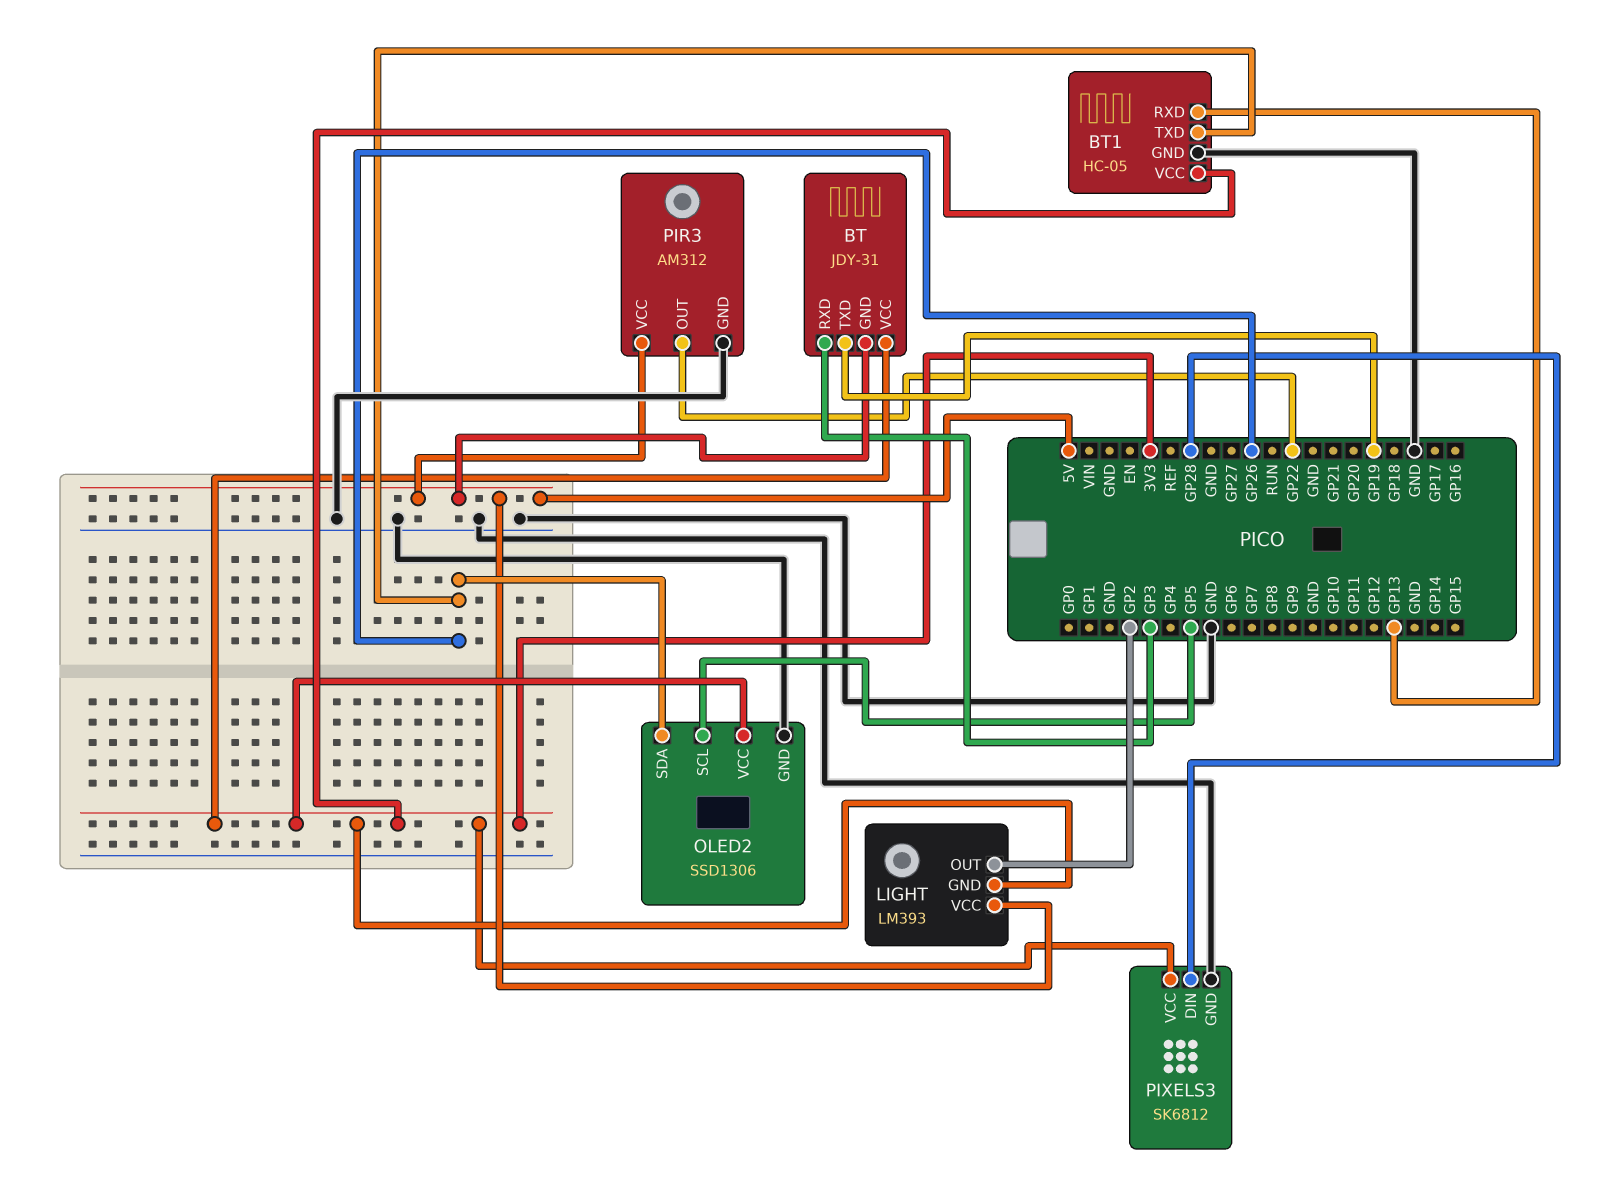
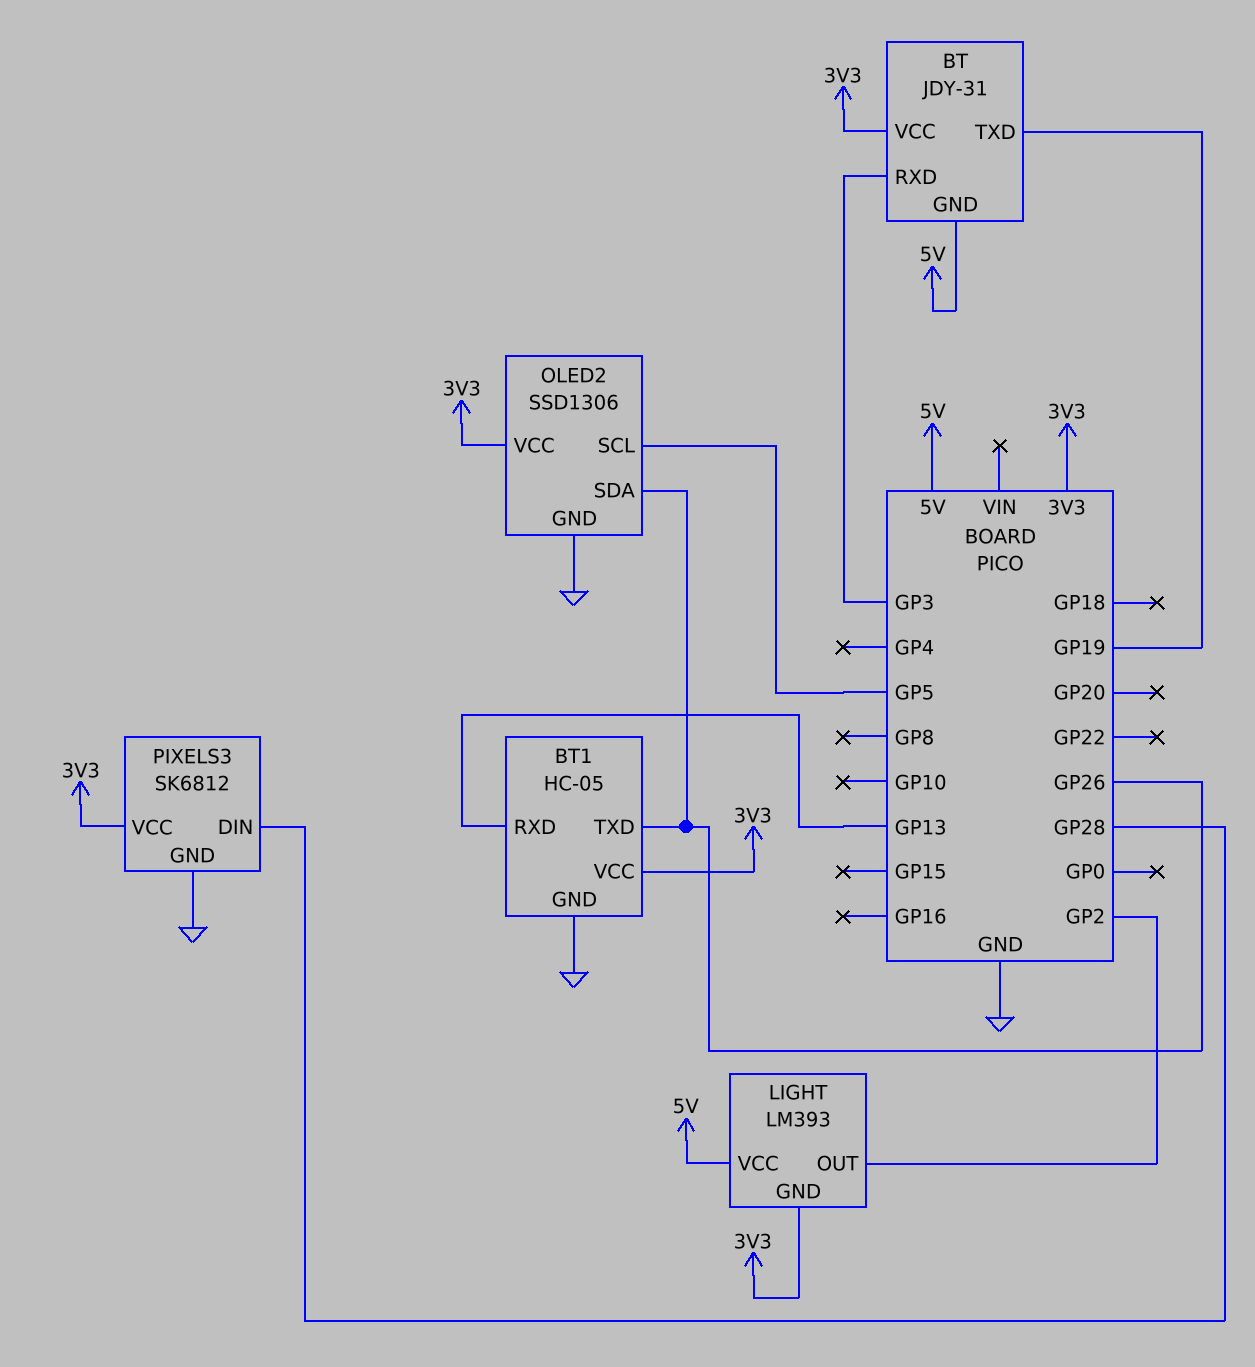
PIR3: AM312 -> none
PIR3 pin GND: GND -> none
PIR3 pin OUT: GP22 -> none
PIR3 pin VCC: 5V -> none

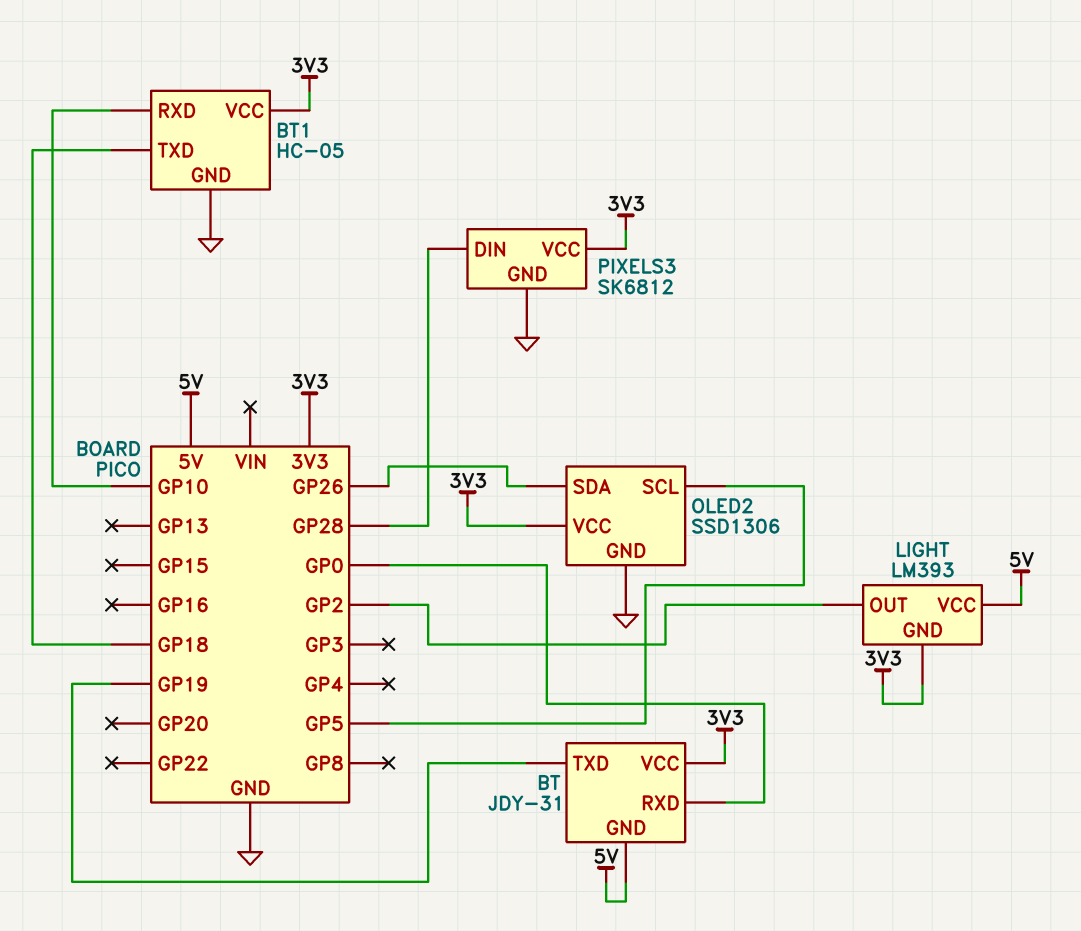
BT pin RXD: GP3 -> GP0
BT1 pin RXD: GP13 -> GP10
BT1 pin TXD: GP26 -> GP18

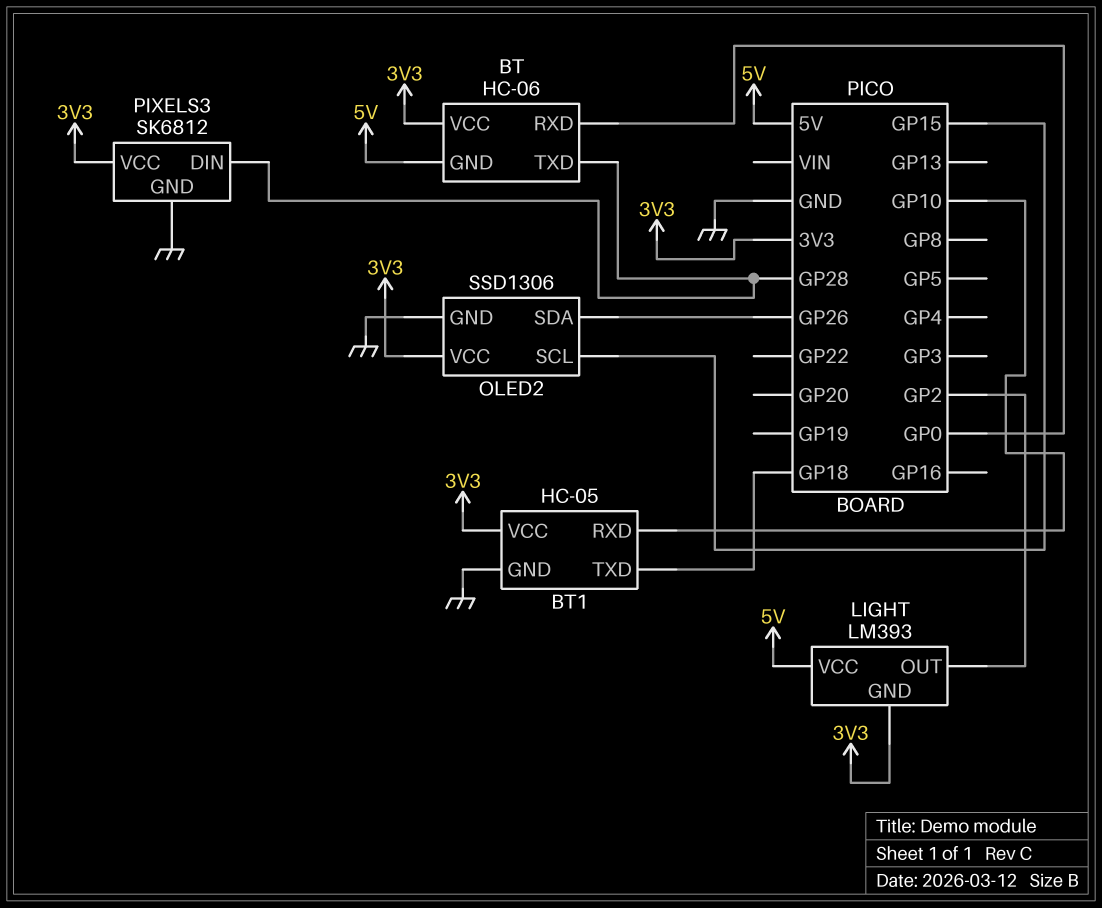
BT: JDY-31 -> HC-06
BT pin TXD: GP19 -> GP28
OLED2 pin SCL: GP5 -> GP15

